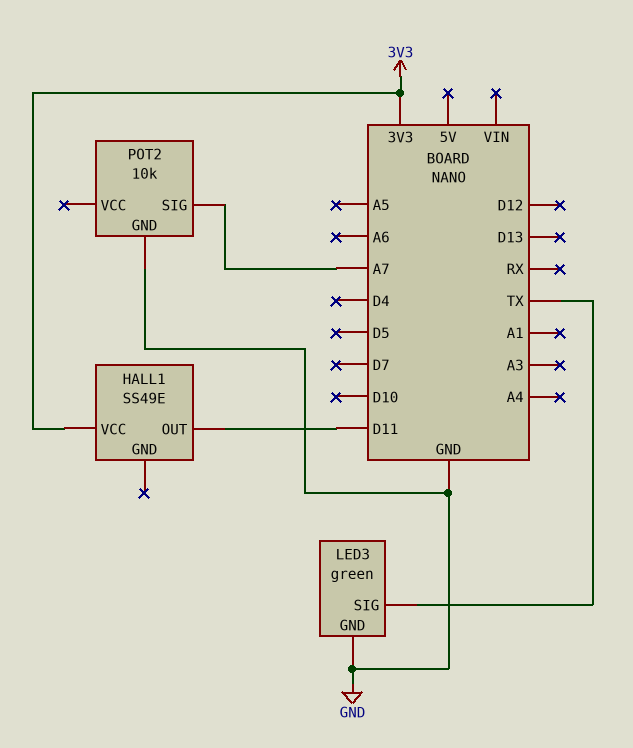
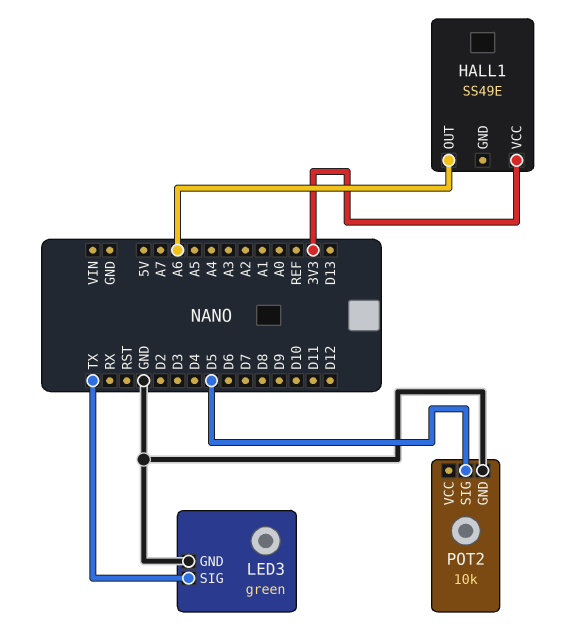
HALL1 pin OUT: D11 -> A6
POT2 pin SIG: A7 -> D5

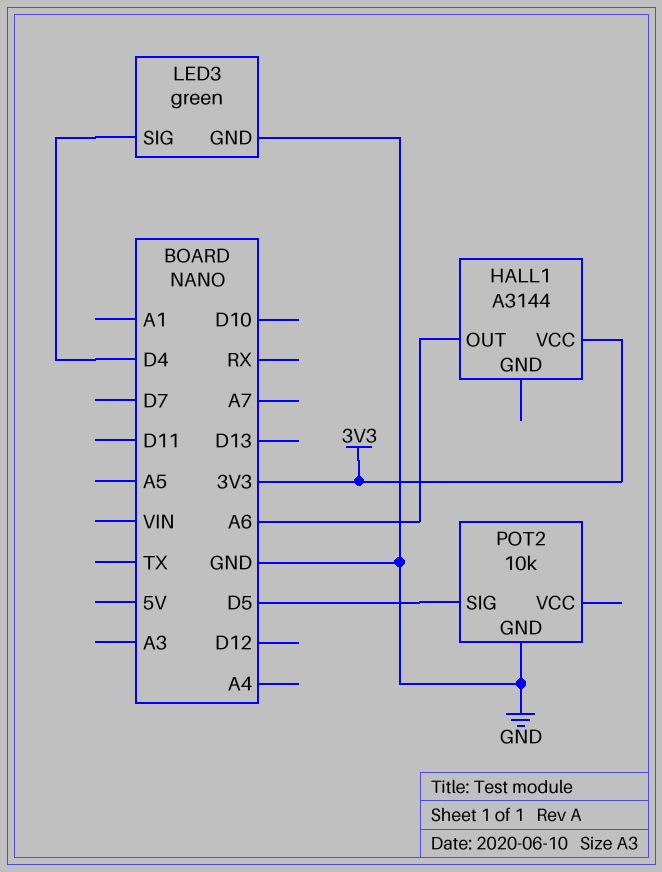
HALL1: SS49E -> A3144
LED3 pin SIG: TX -> D4

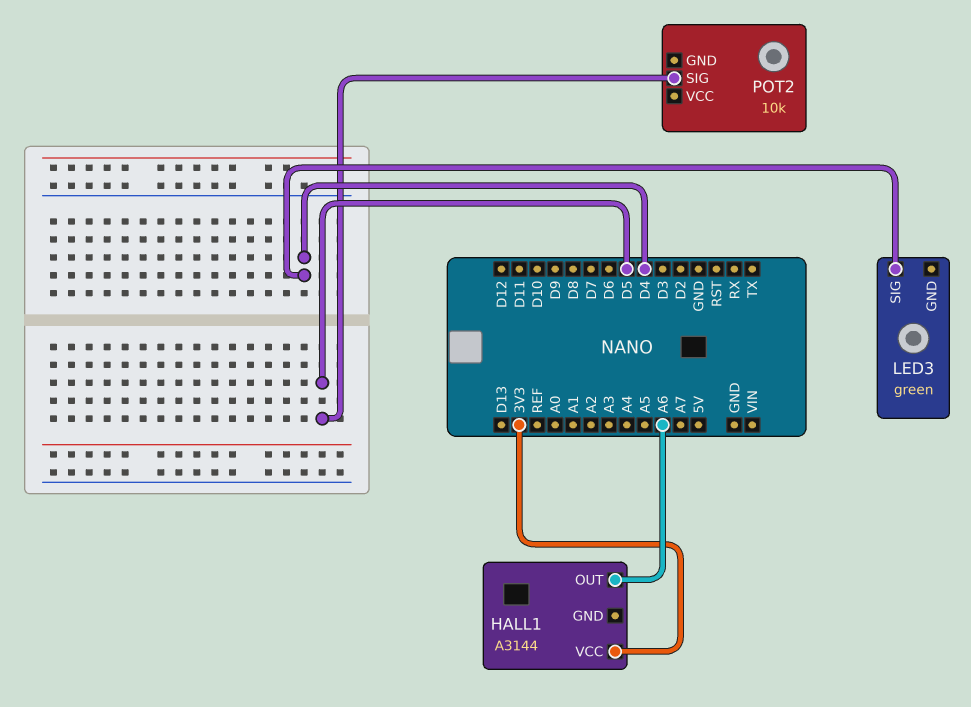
LED3 pin GND: GND -> none
POT2 pin GND: GND -> none

